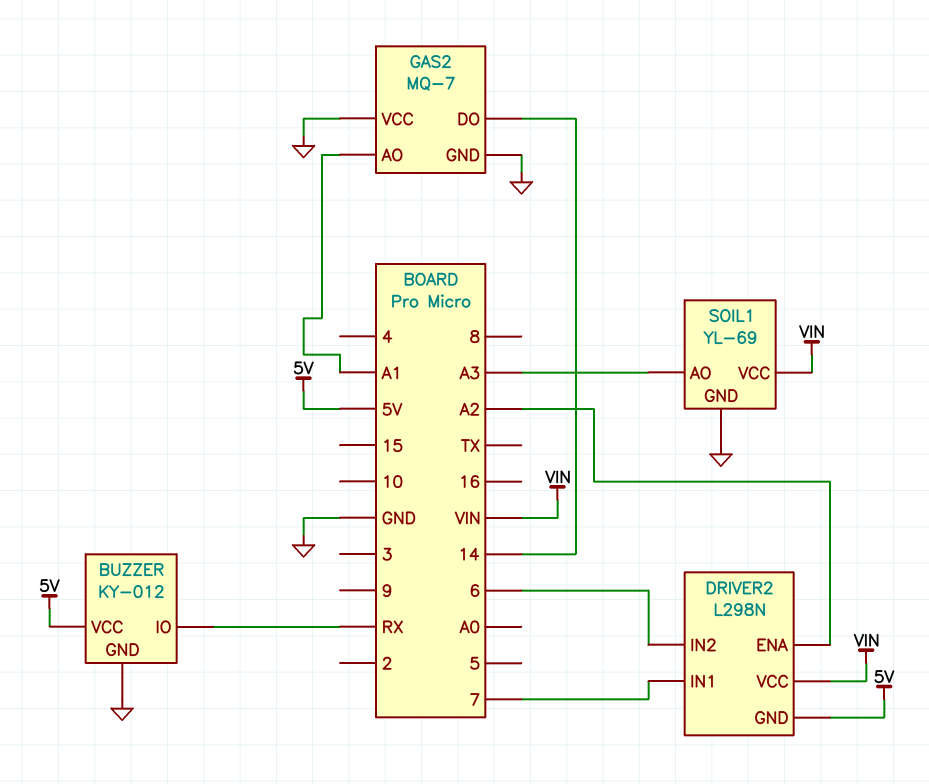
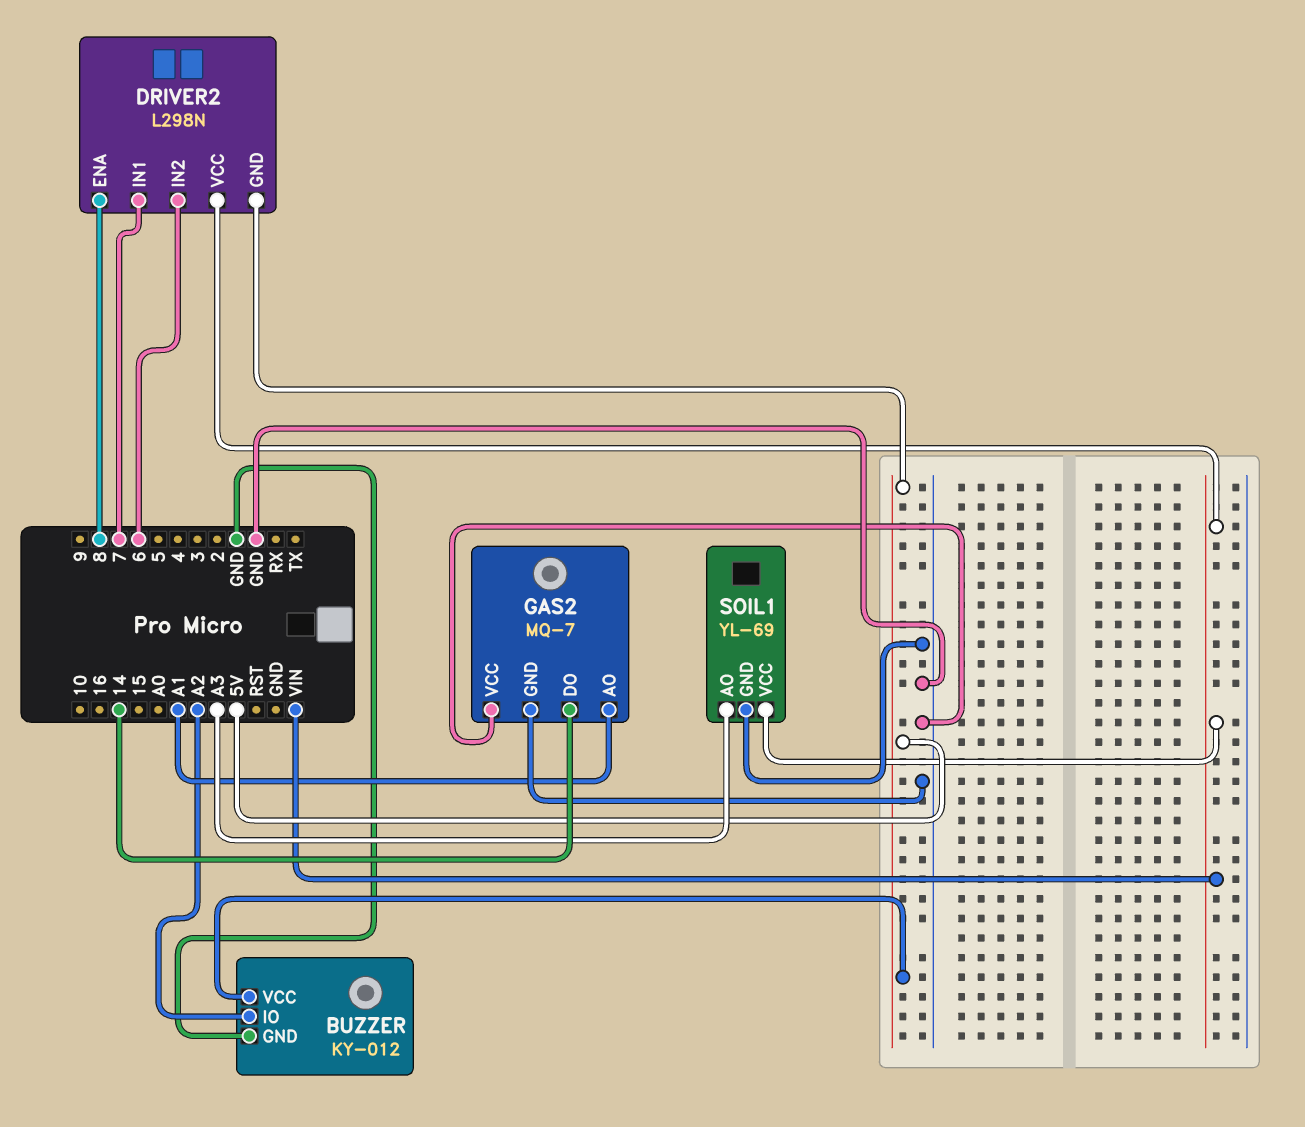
BUZZER pin IO: RX -> A2
DRIVER2 pin ENA: A2 -> 8

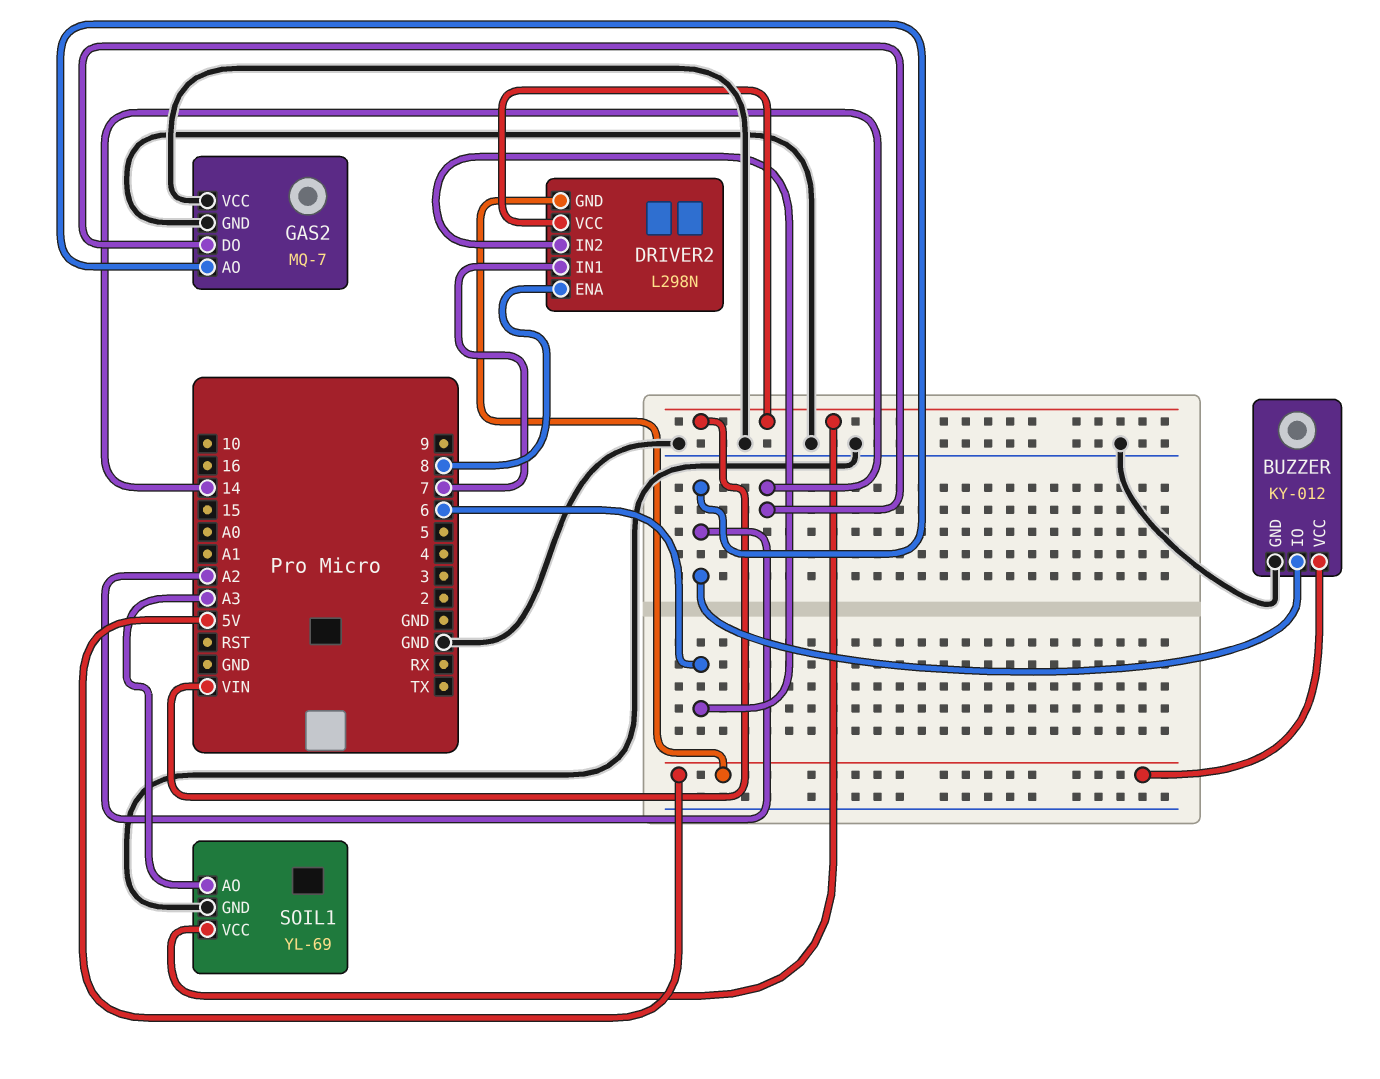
GAS2 pin AO: A1 -> A2

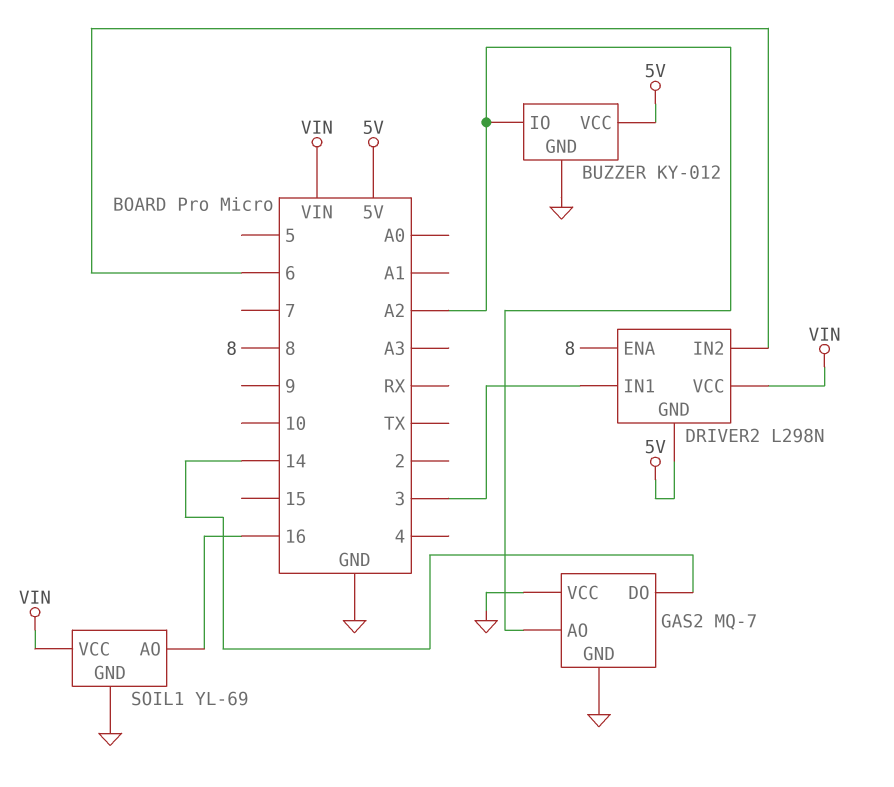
DRIVER2 pin IN1: 7 -> 3
SOIL1 pin AO: A3 -> 16

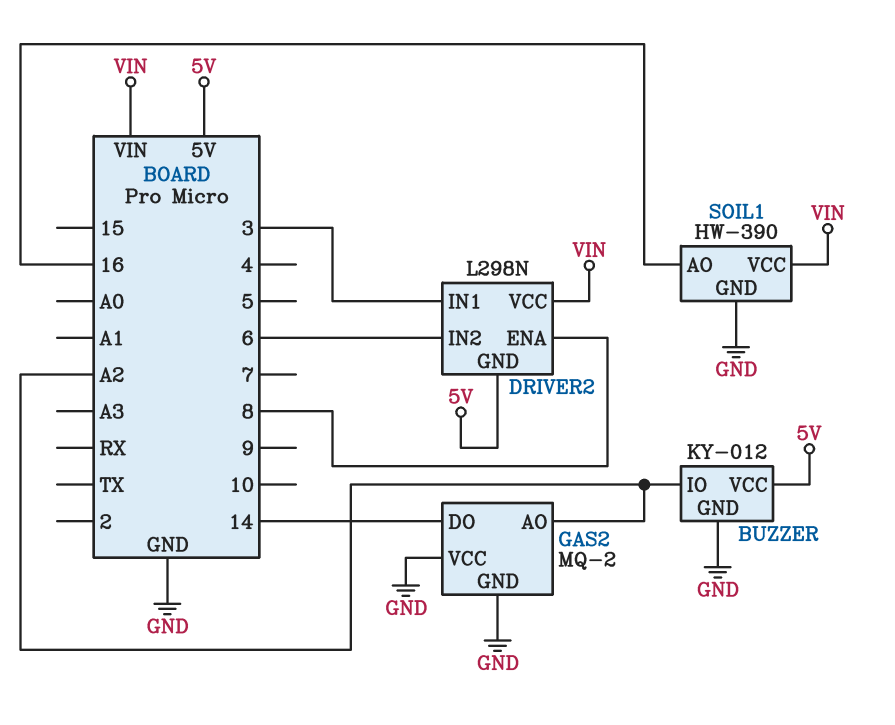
GAS2: MQ-7 -> MQ-2
SOIL1: YL-69 -> HW-390

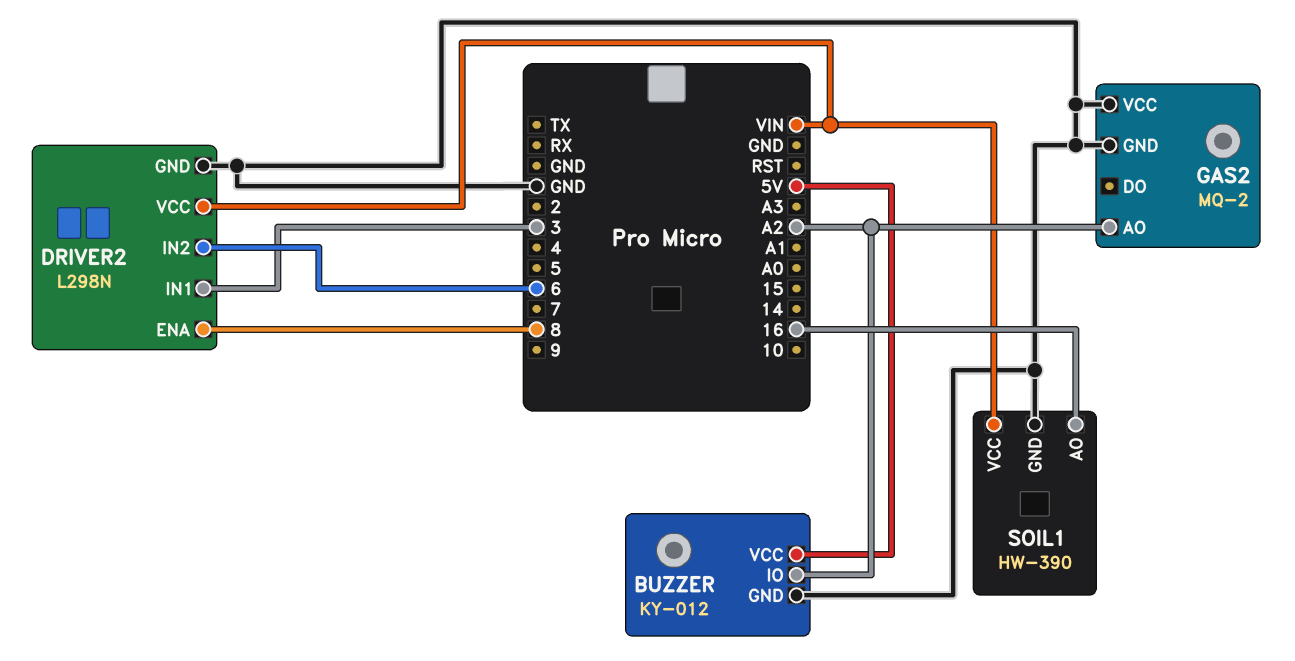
DRIVER2 pin GND: 5V -> GND
GAS2 pin DO: 14 -> none

